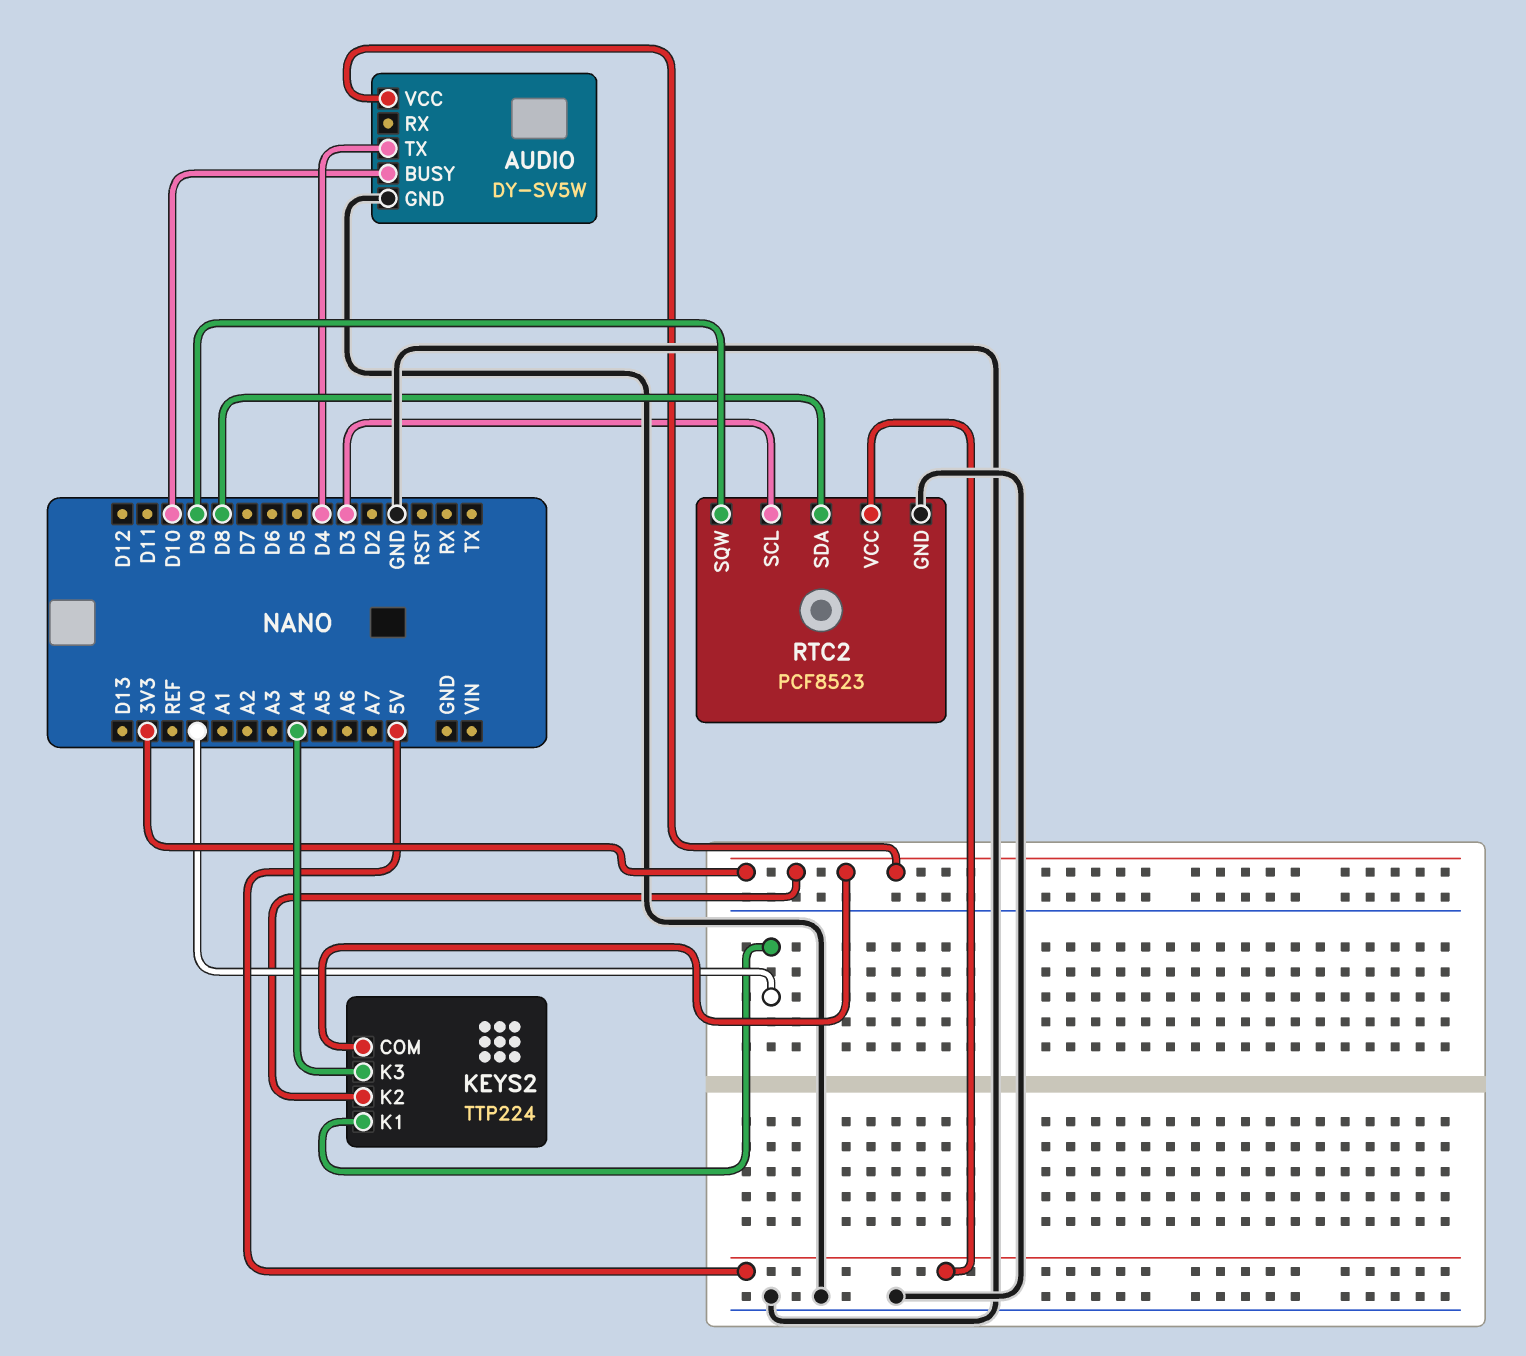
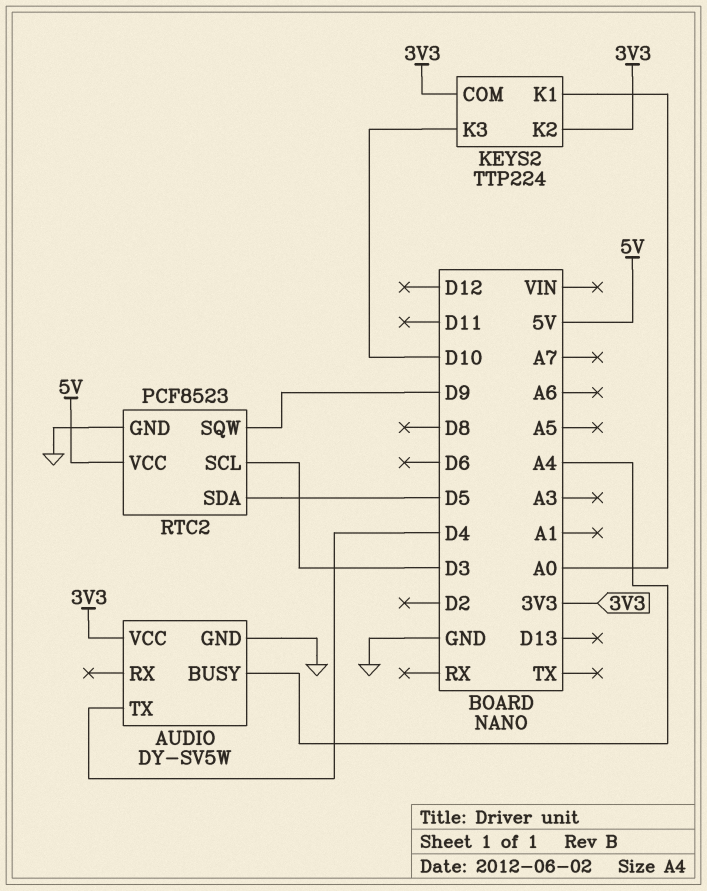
AUDIO pin BUSY: D10 -> A4
KEYS2 pin K3: A4 -> D10
RTC2 pin SDA: D8 -> D5

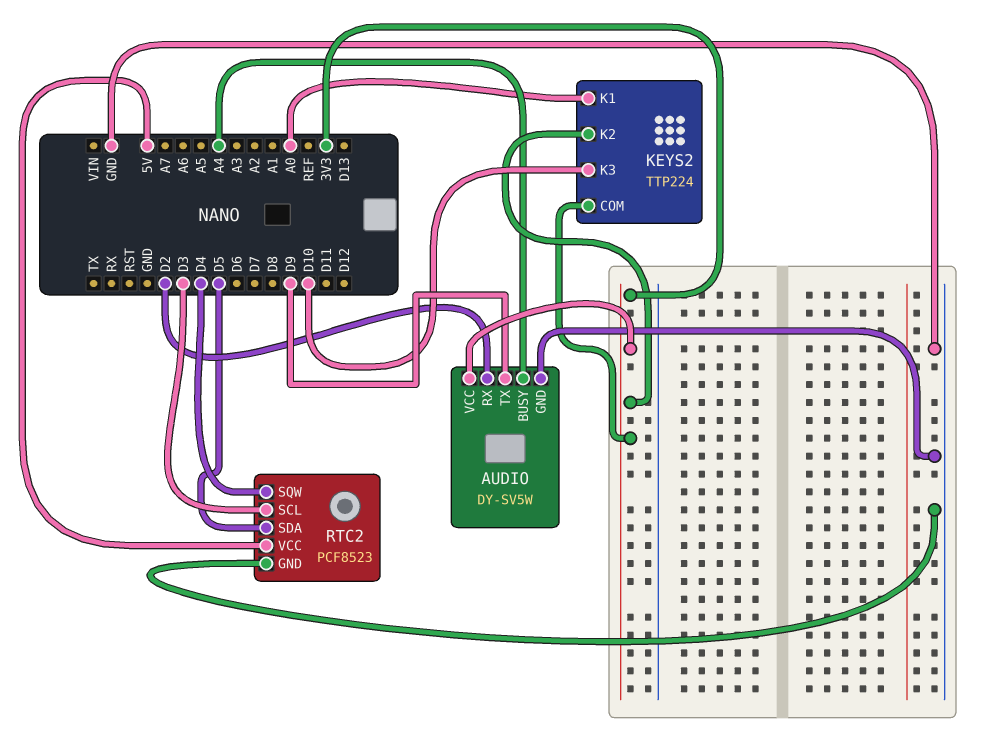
AUDIO pin RX: none -> D2
AUDIO pin TX: D4 -> D9
RTC2 pin SQW: D9 -> D4

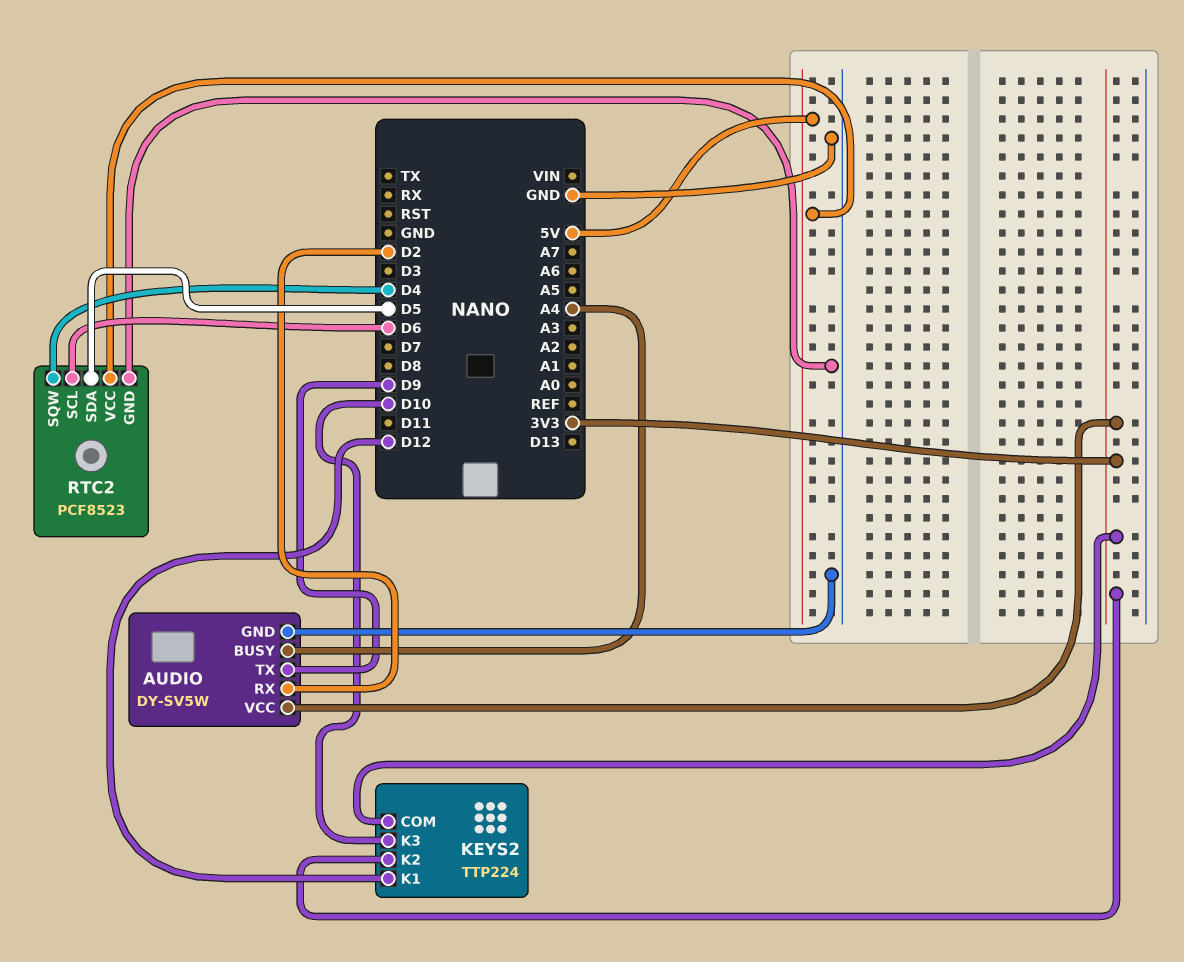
KEYS2 pin K1: A0 -> D12
RTC2 pin SCL: D3 -> D6

